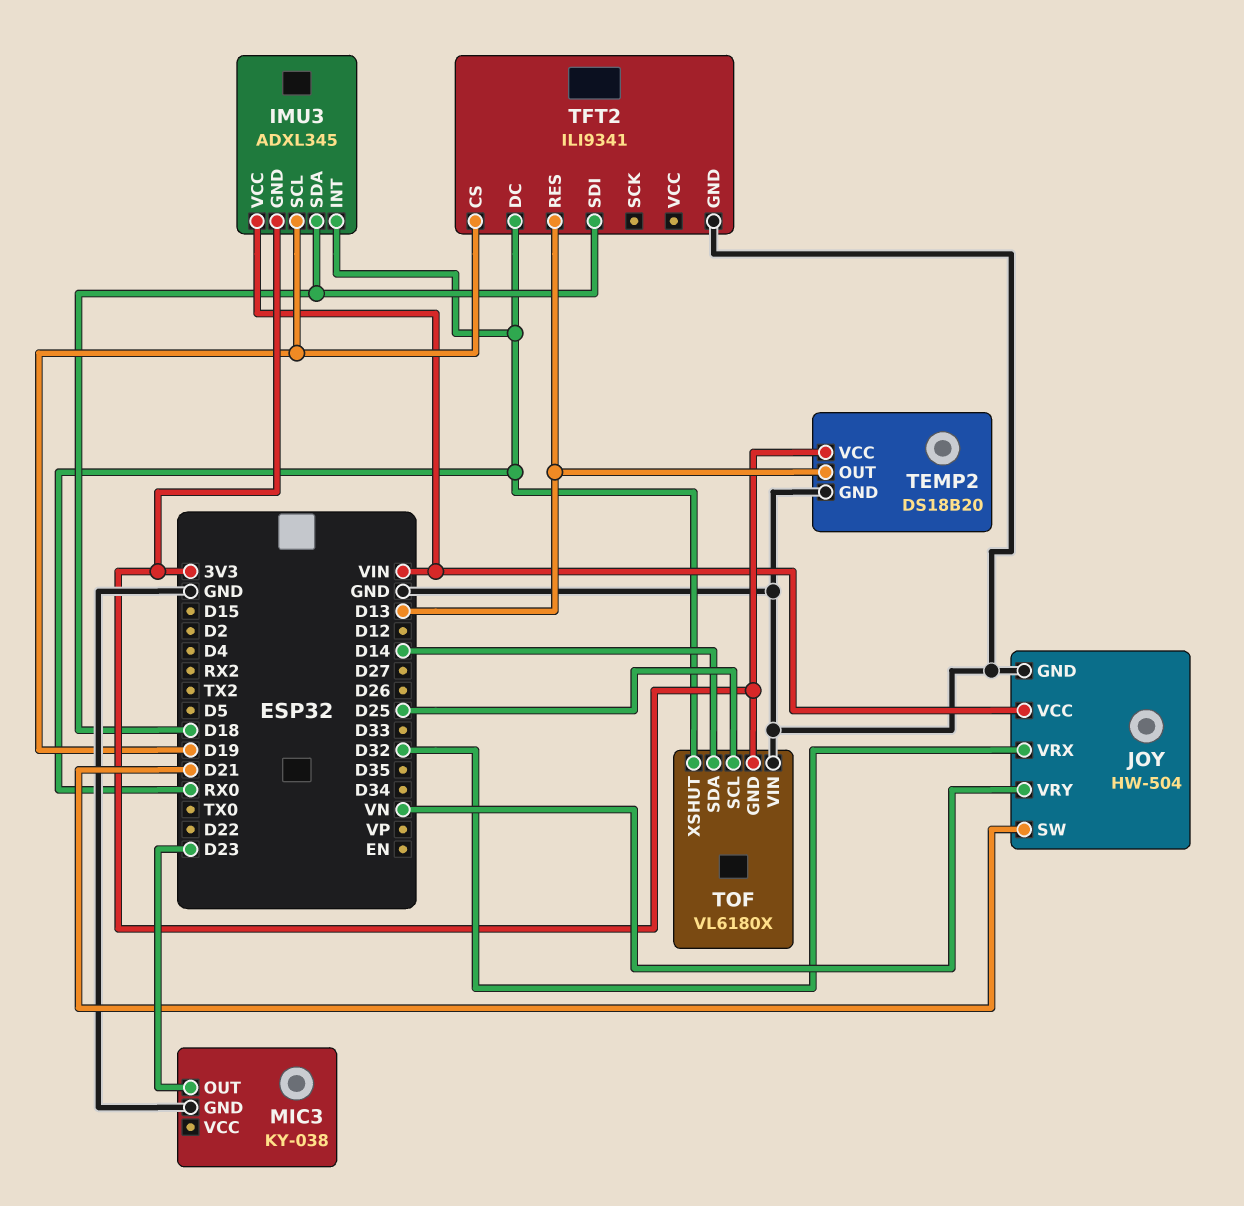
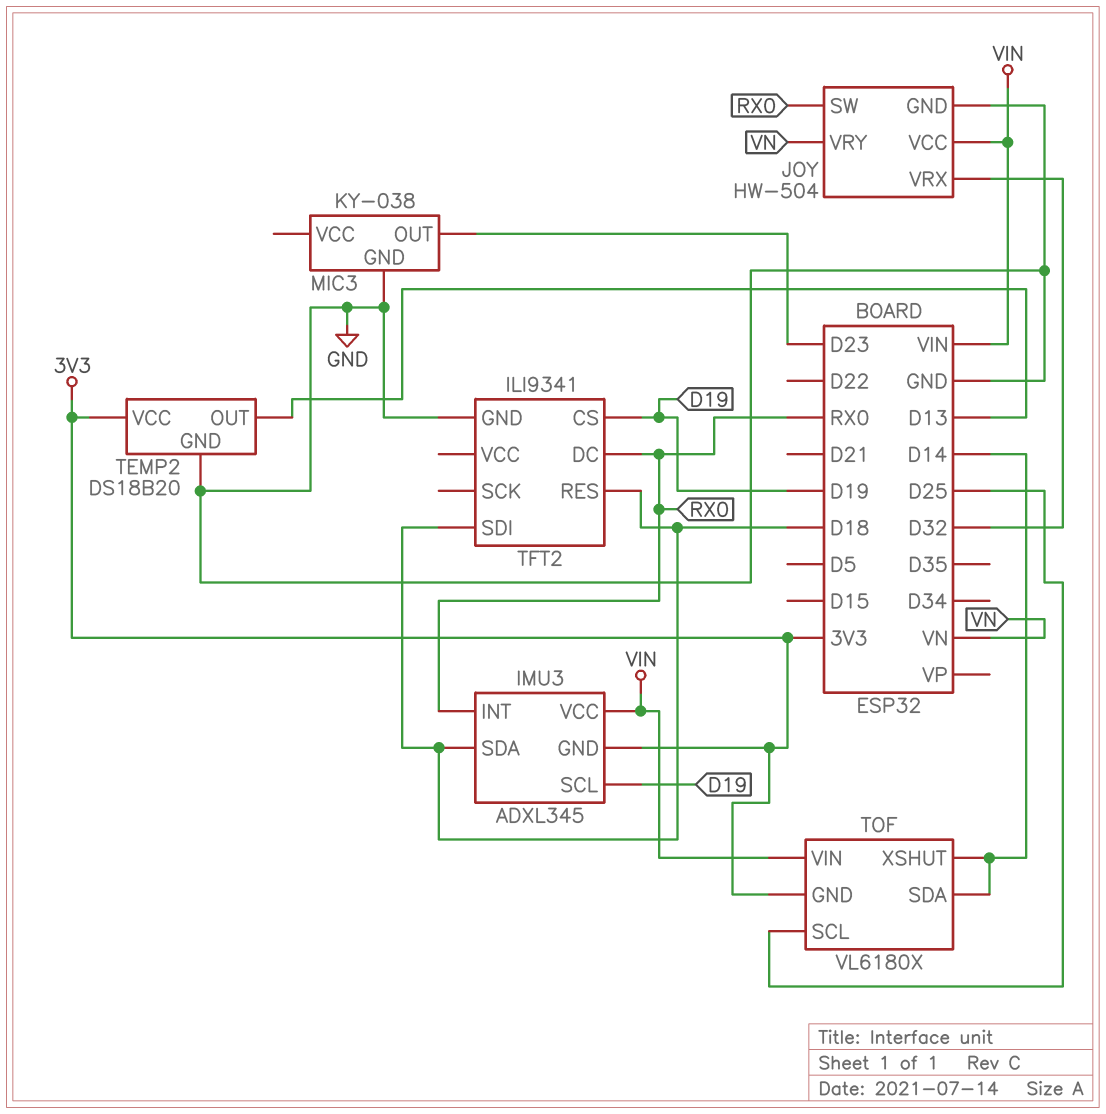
JOY pin SW: D21 -> RX0
TFT2 pin RES: D13 -> D18
TOF pin VIN: GND -> VIN
TOF pin XSHUT: RX0 -> D14

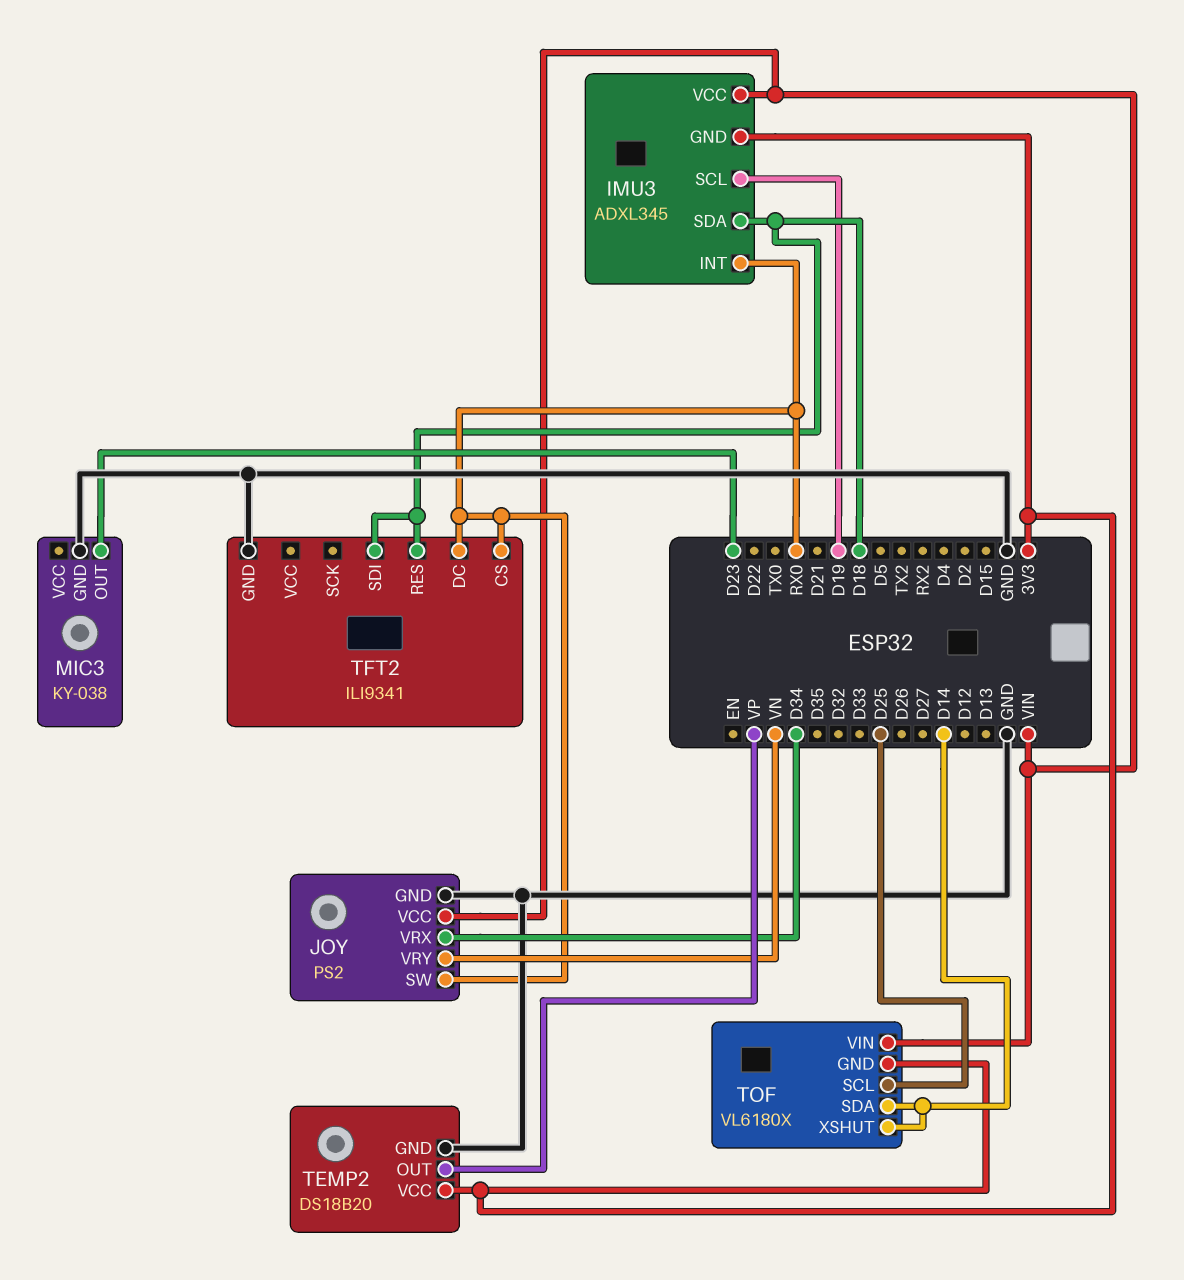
JOY: HW-504 -> PS2
JOY pin VRX: D32 -> D34
TEMP2 pin OUT: D13 -> VP
TFT2 pin CS: D19 -> RX0

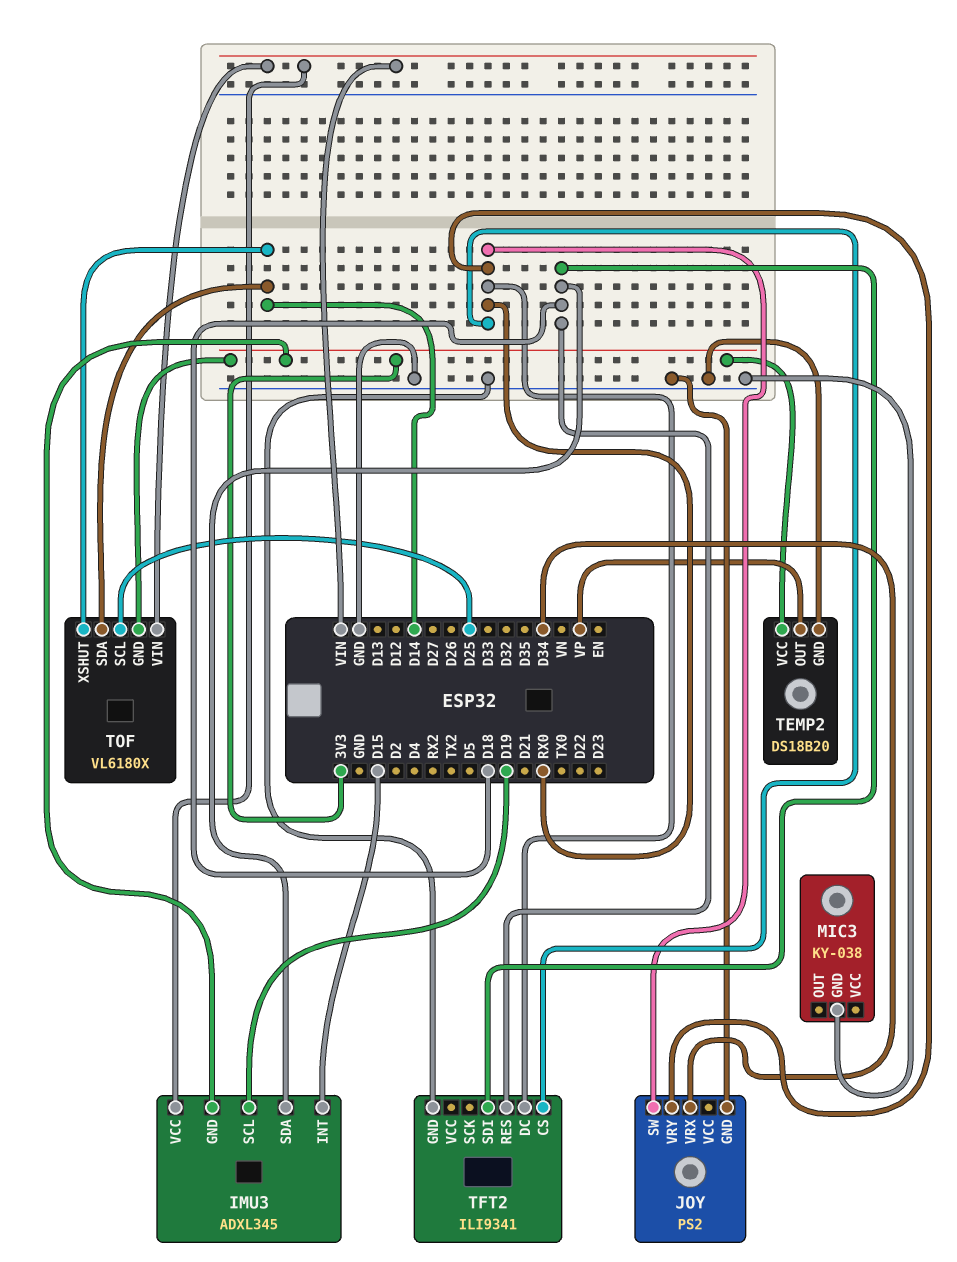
IMU3 pin INT: RX0 -> D15
JOY pin VCC: VIN -> none
JOY pin VRY: VN -> RX0
MIC3 pin OUT: D23 -> none

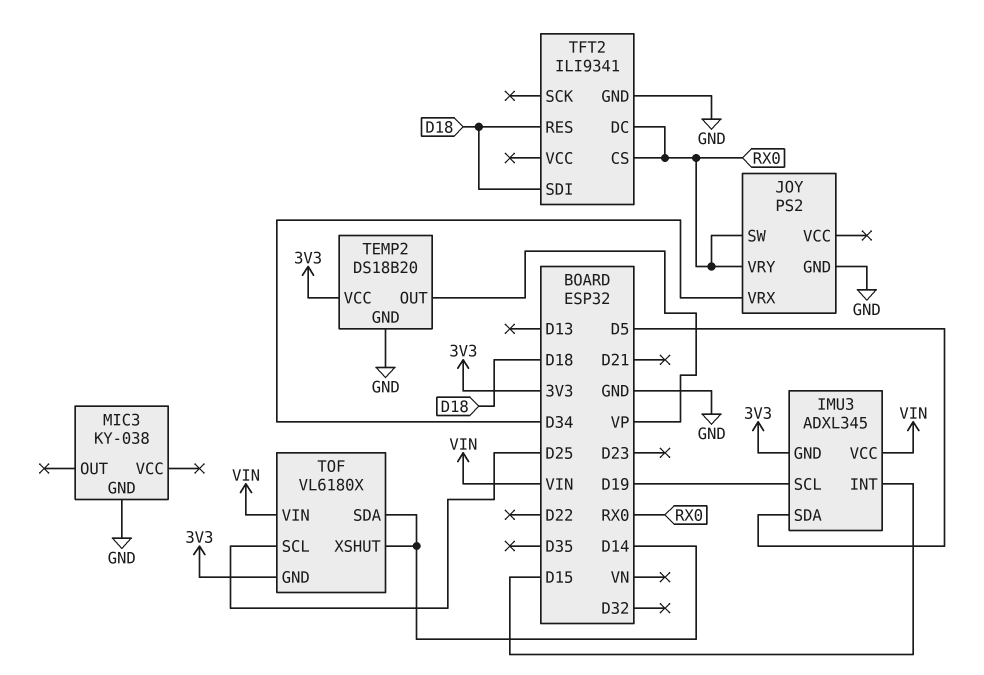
IMU3 pin SDA: D18 -> D5

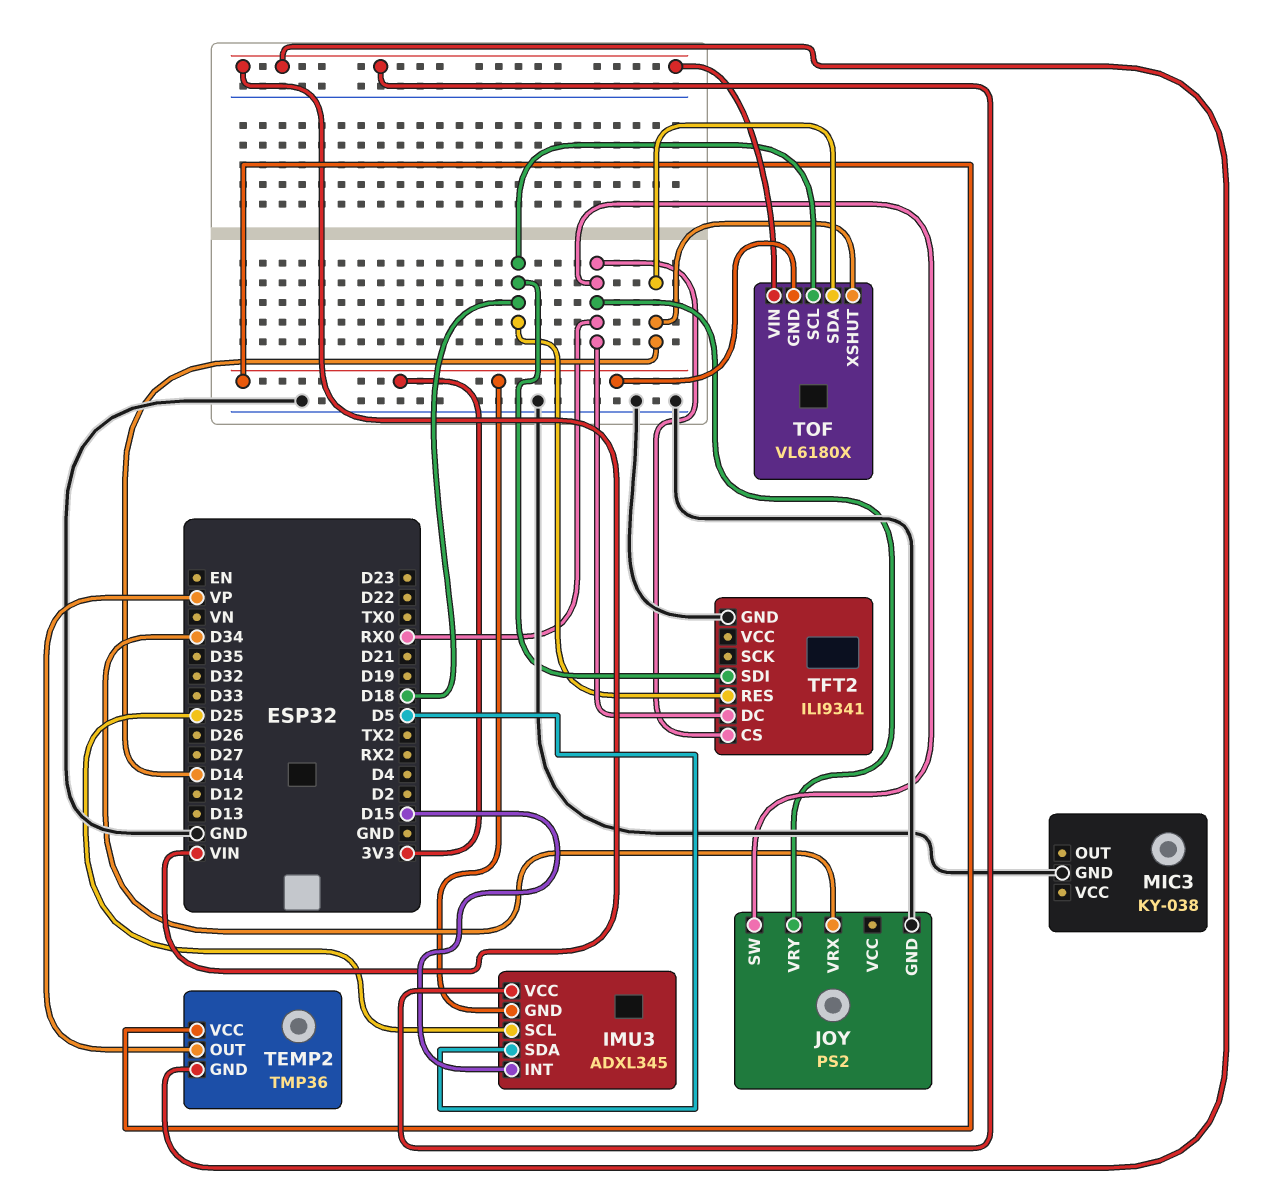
IMU3 pin SCL: D19 -> D25
TEMP2: DS18B20 -> TMP36
TEMP2 pin GND: GND -> VIN
TOF pin SCL: D25 -> D18

